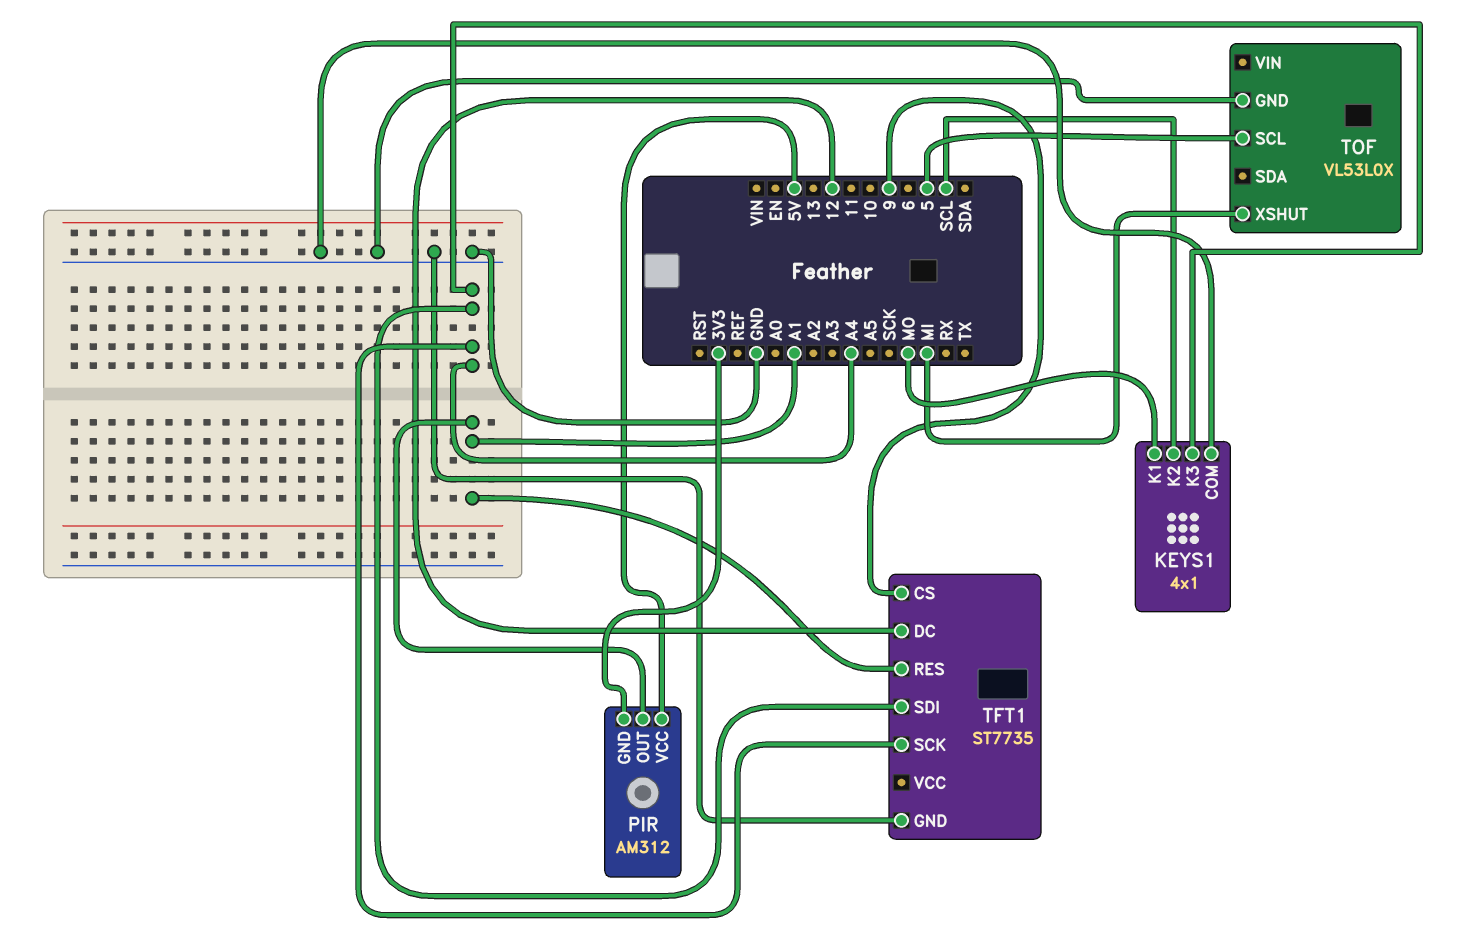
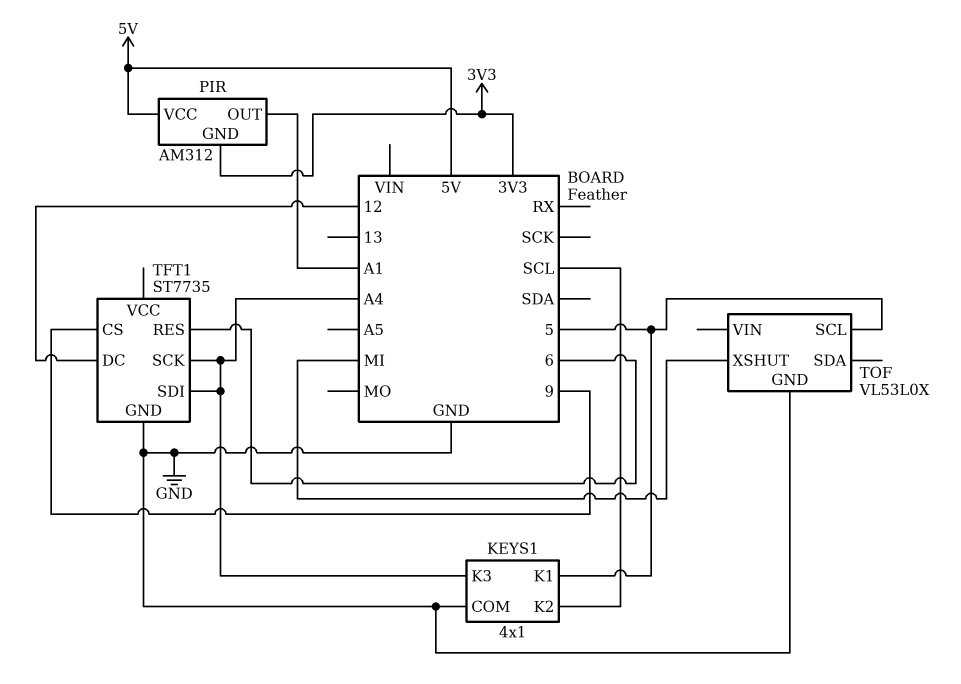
KEYS1 pin K1: MO -> 5
TFT1 pin RES: A1 -> 6

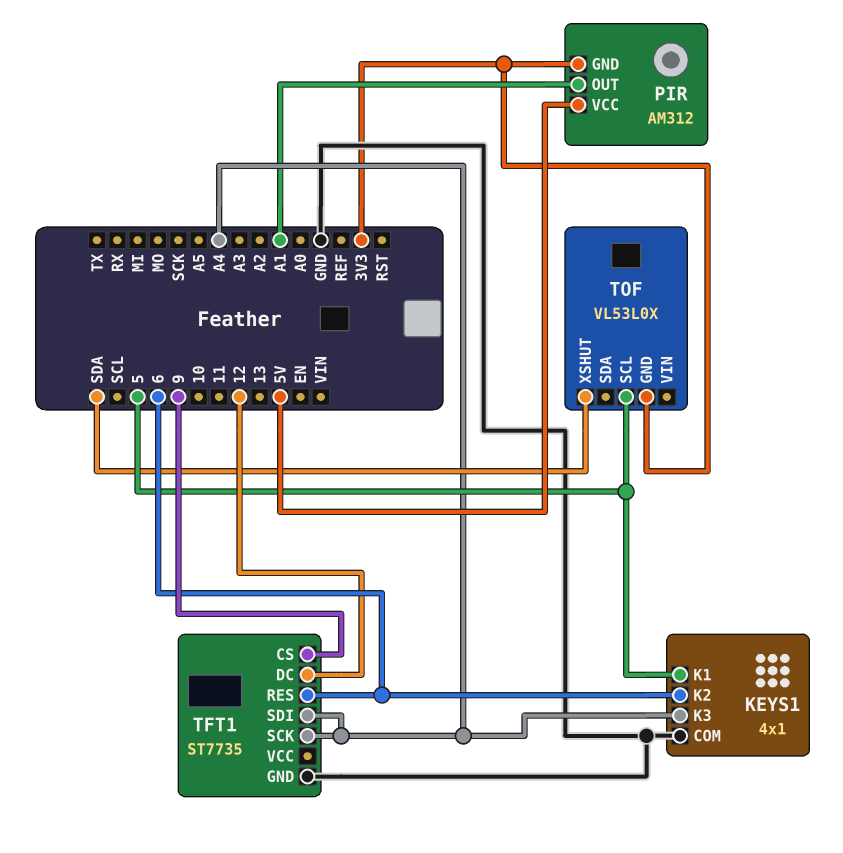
KEYS1 pin K2: SCL -> 6
TOF pin GND: GND -> 3V3
TOF pin XSHUT: MI -> SDA

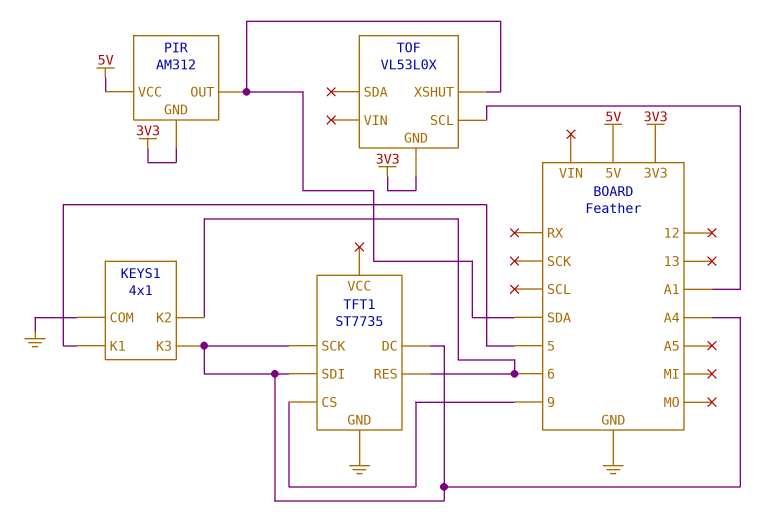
PIR pin OUT: A1 -> SDA
TFT1 pin DC: 12 -> A4
TOF pin SCL: 5 -> A1

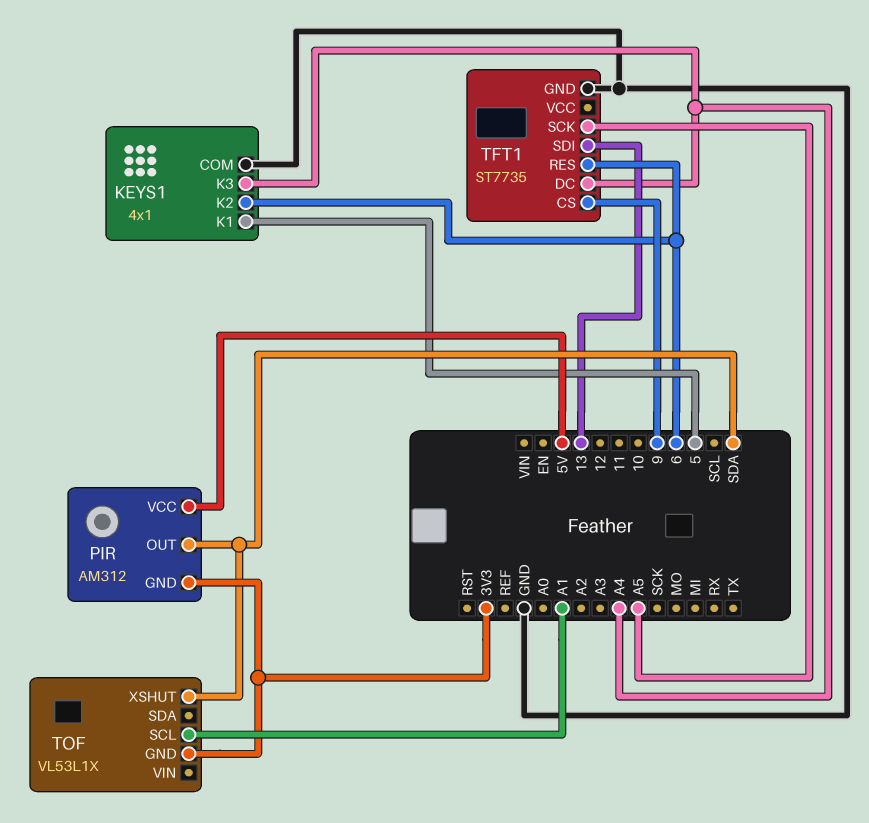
TFT1 pin SCK: A4 -> A5
TFT1 pin SDI: A4 -> 13
TOF: VL53L0X -> VL53L1X

